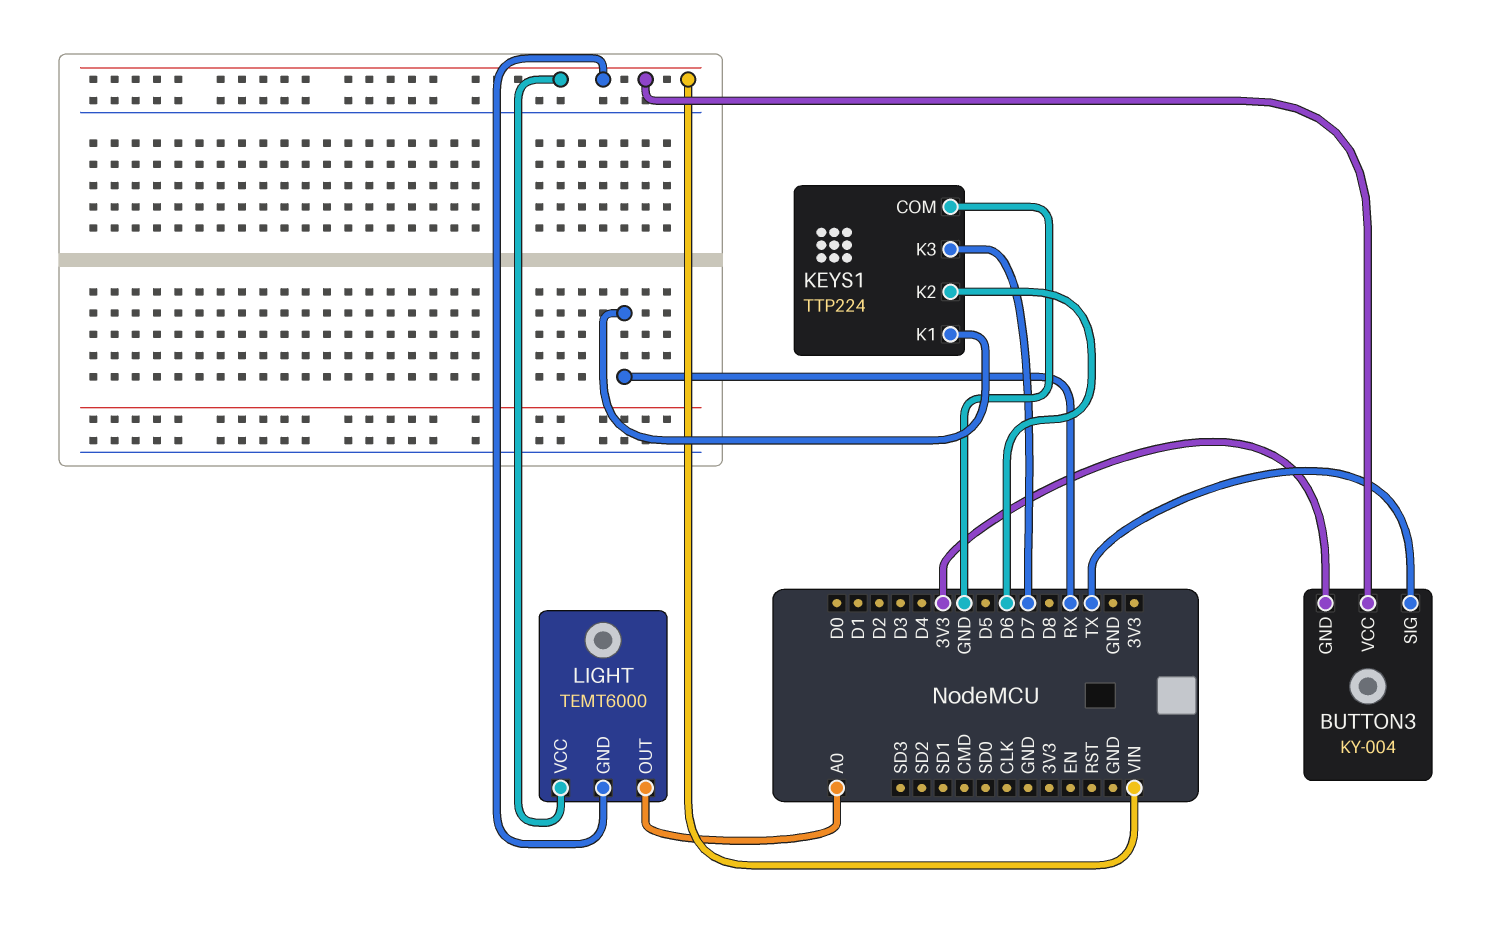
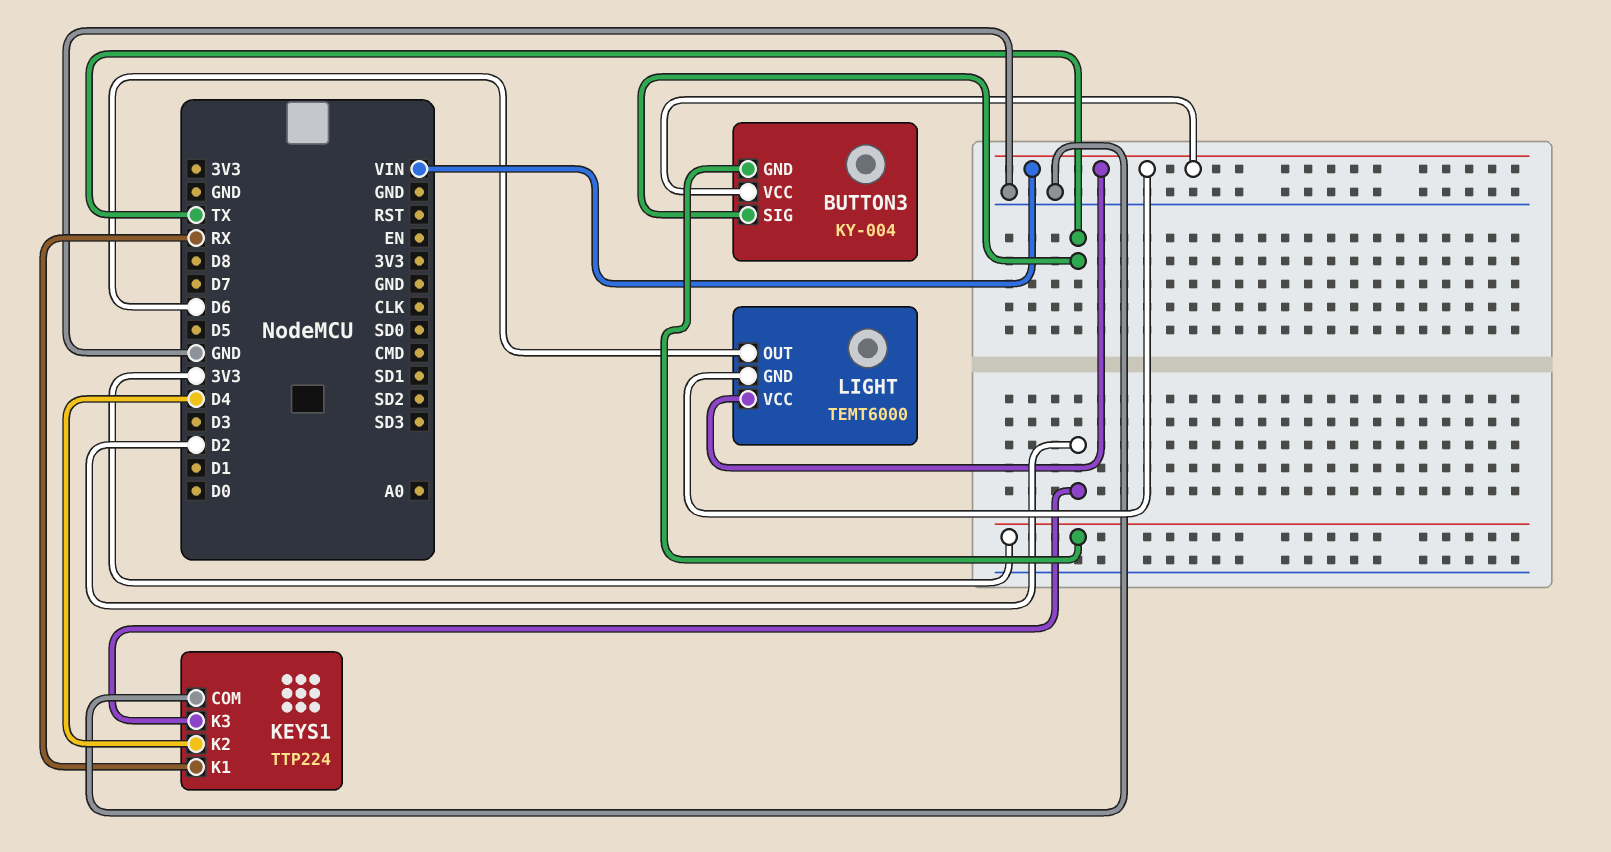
KEYS1 pin K2: D6 -> D4
KEYS1 pin K3: D7 -> D2
LIGHT pin OUT: A0 -> D6

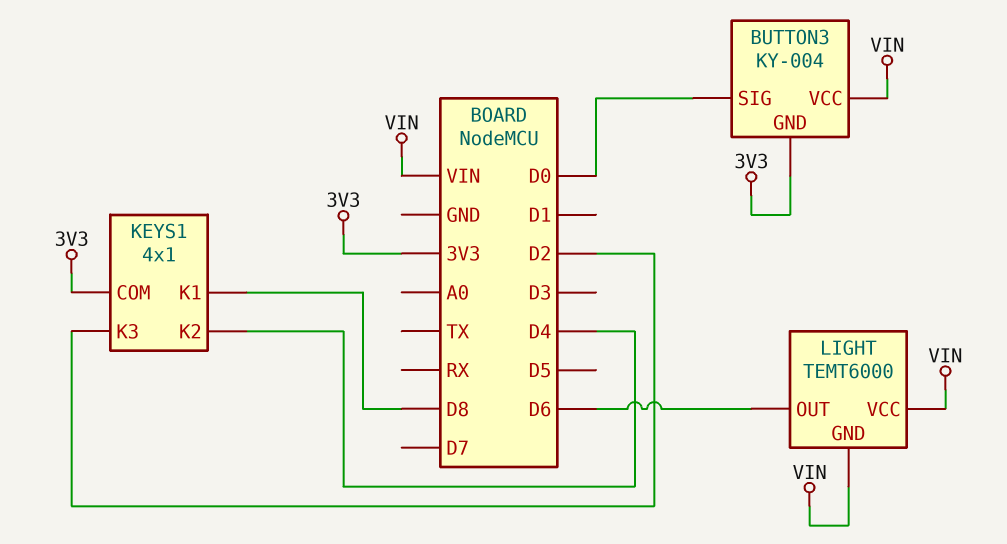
BUTTON3 pin SIG: TX -> D0
KEYS1: TTP224 -> 4x1
KEYS1 pin COM: GND -> 3V3
KEYS1 pin K1: RX -> D8

